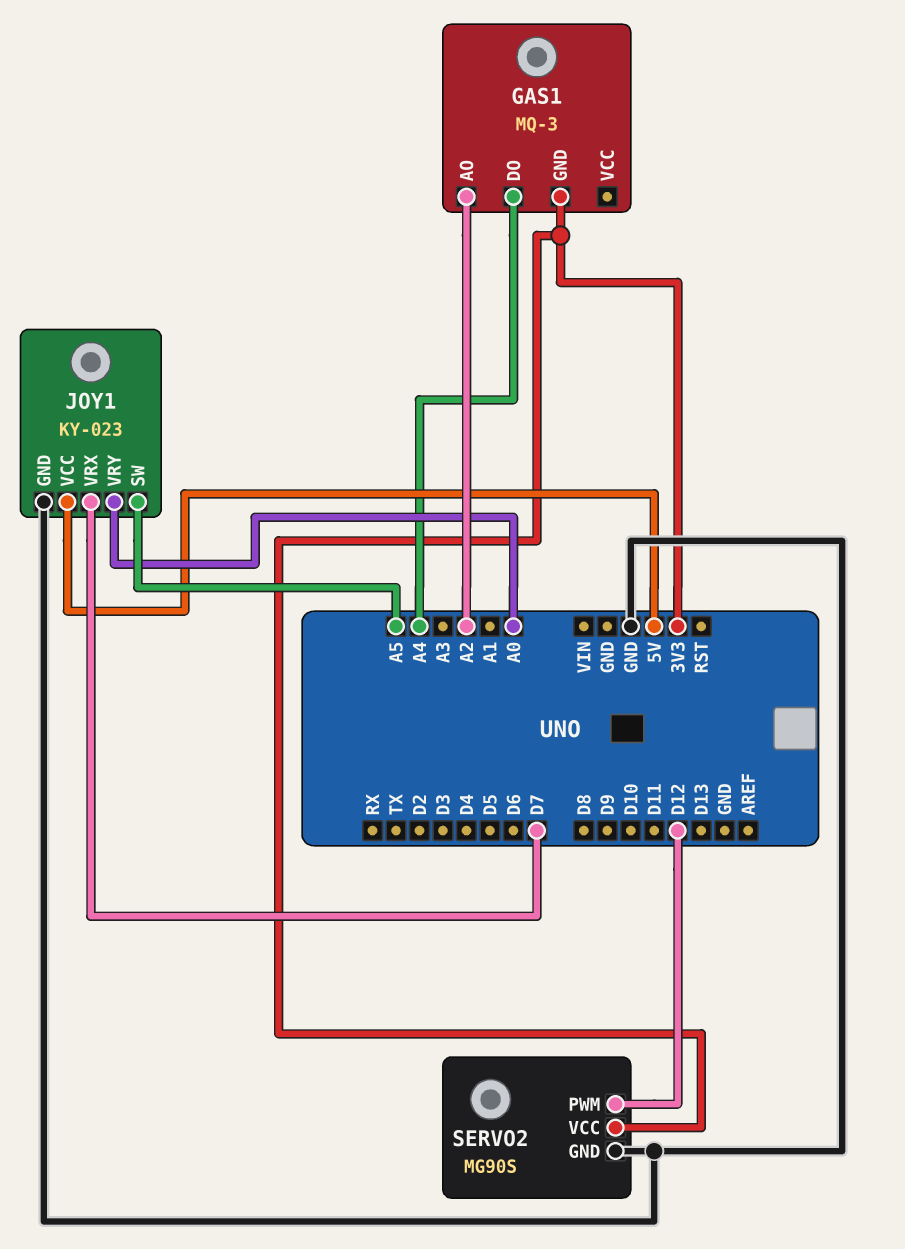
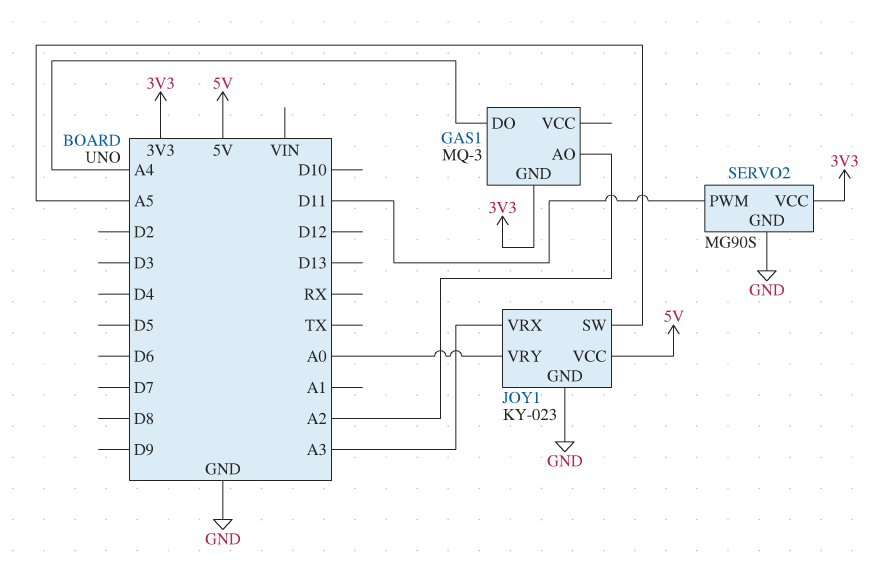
JOY1 pin VRX: D7 -> A3
SERVO2 pin PWM: D12 -> D11

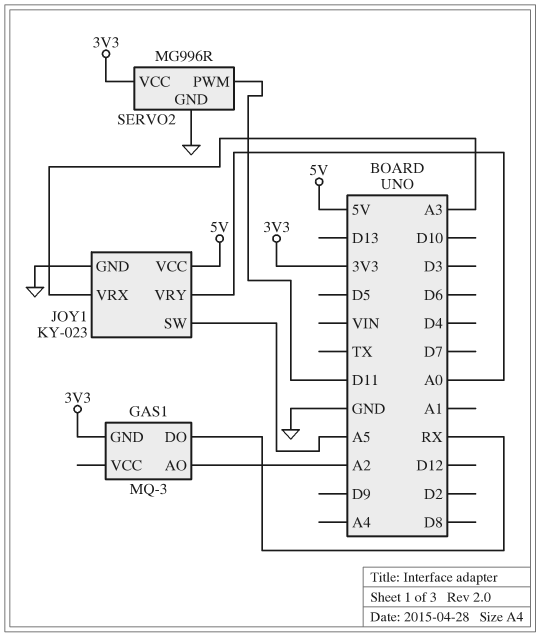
GAS1 pin DO: A4 -> RX
SERVO2: MG90S -> MG996R

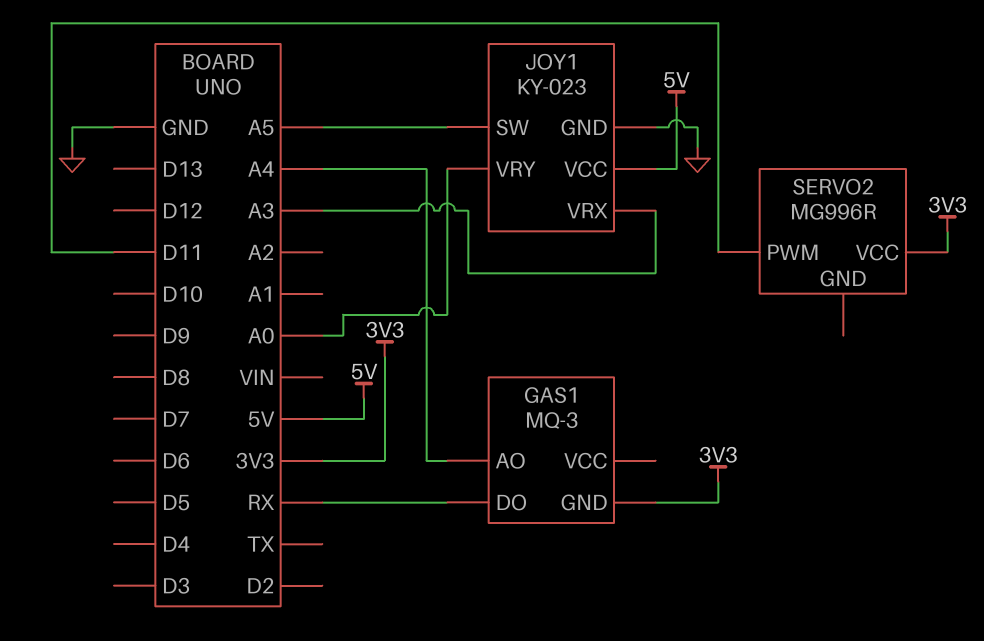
GAS1 pin AO: A2 -> A4
SERVO2 pin GND: GND -> none

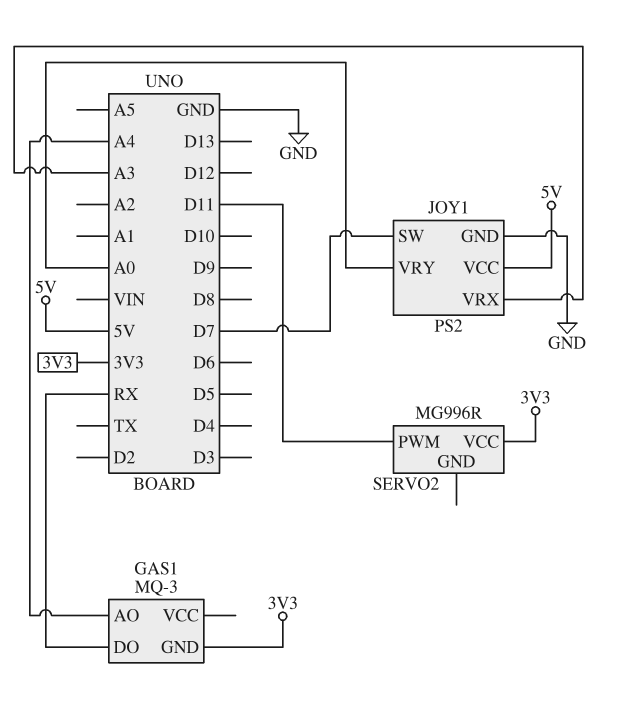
JOY1: KY-023 -> PS2
JOY1 pin SW: A5 -> D7

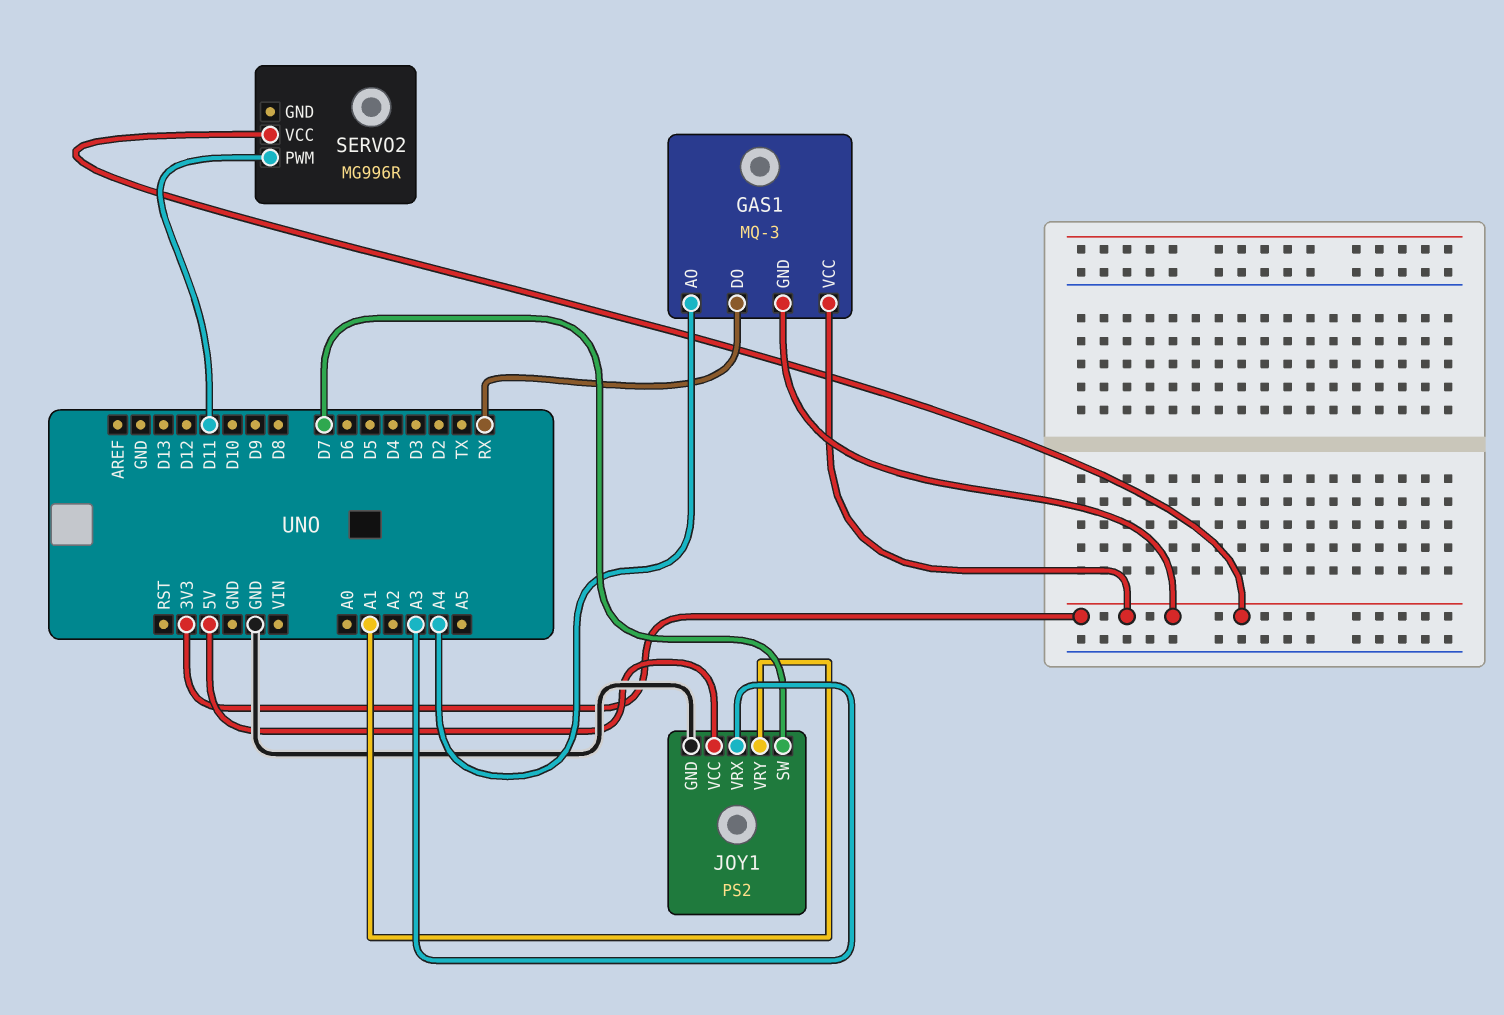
GAS1 pin VCC: none -> 3V3
JOY1 pin VRY: A0 -> A1

